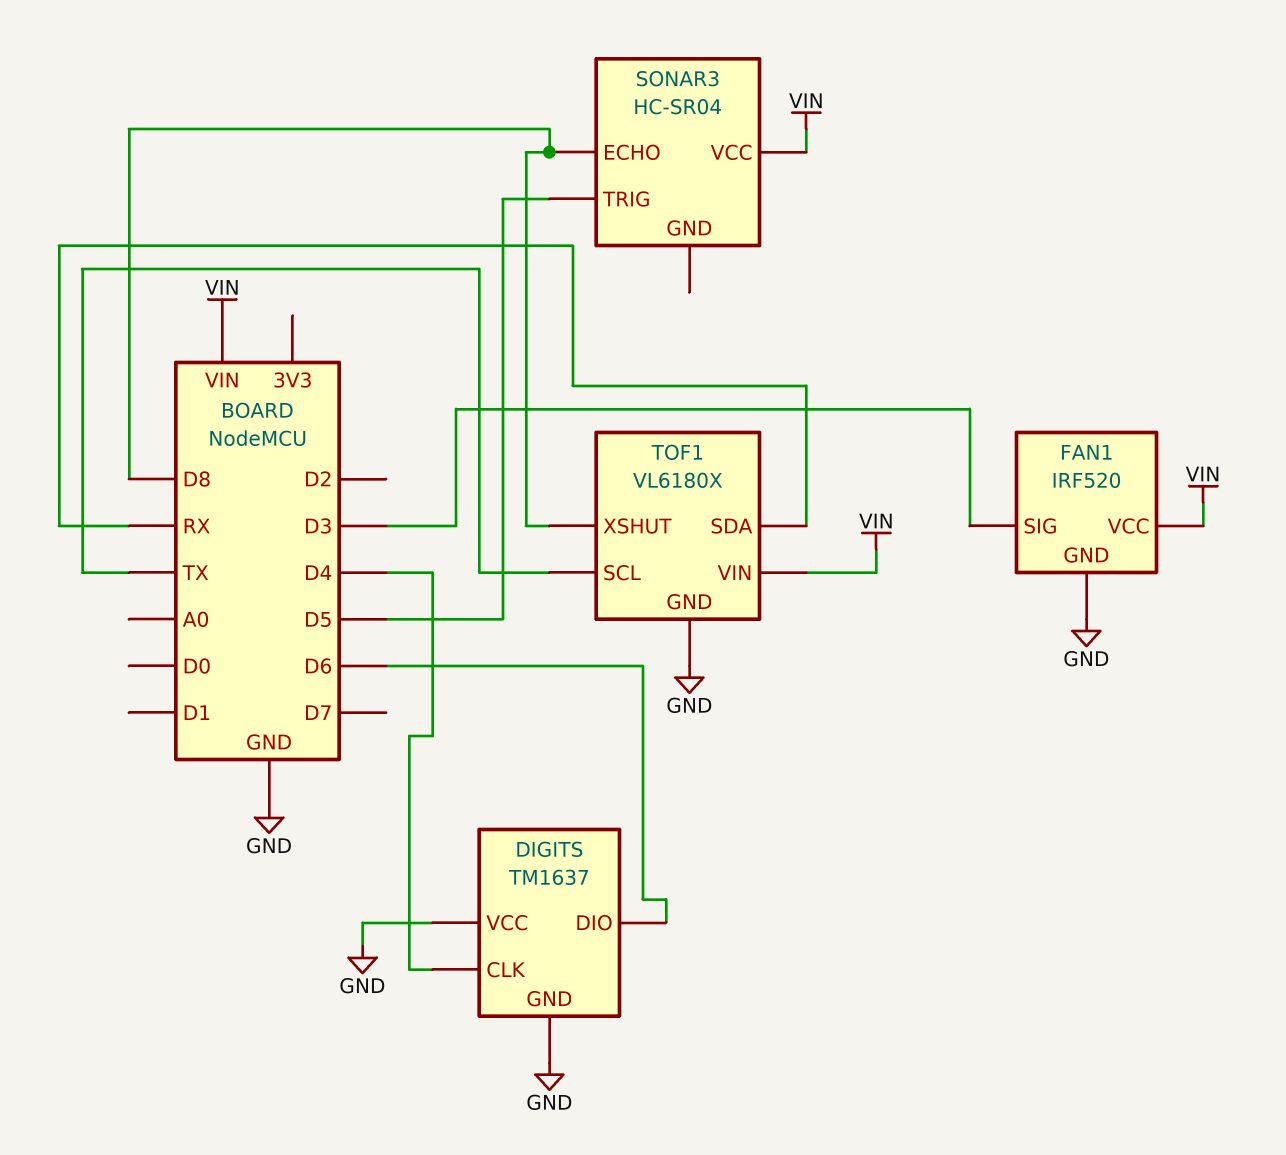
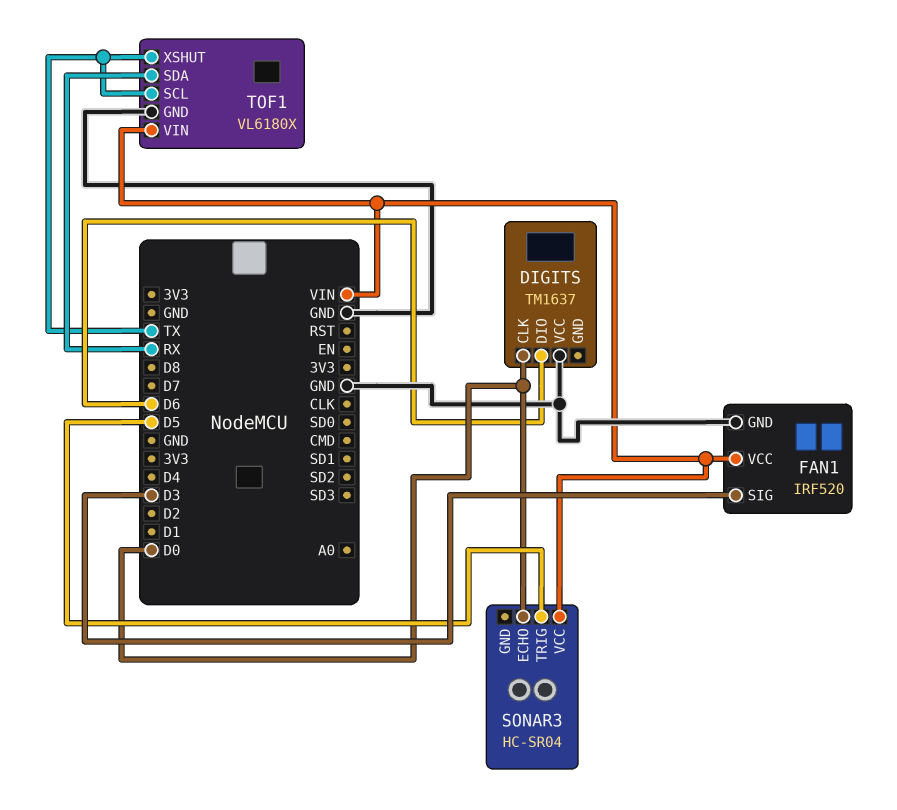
DIGITS pin CLK: D4 -> D0
DIGITS pin GND: GND -> none
SONAR3 pin ECHO: D8 -> D0
TOF1 pin XSHUT: D8 -> TX

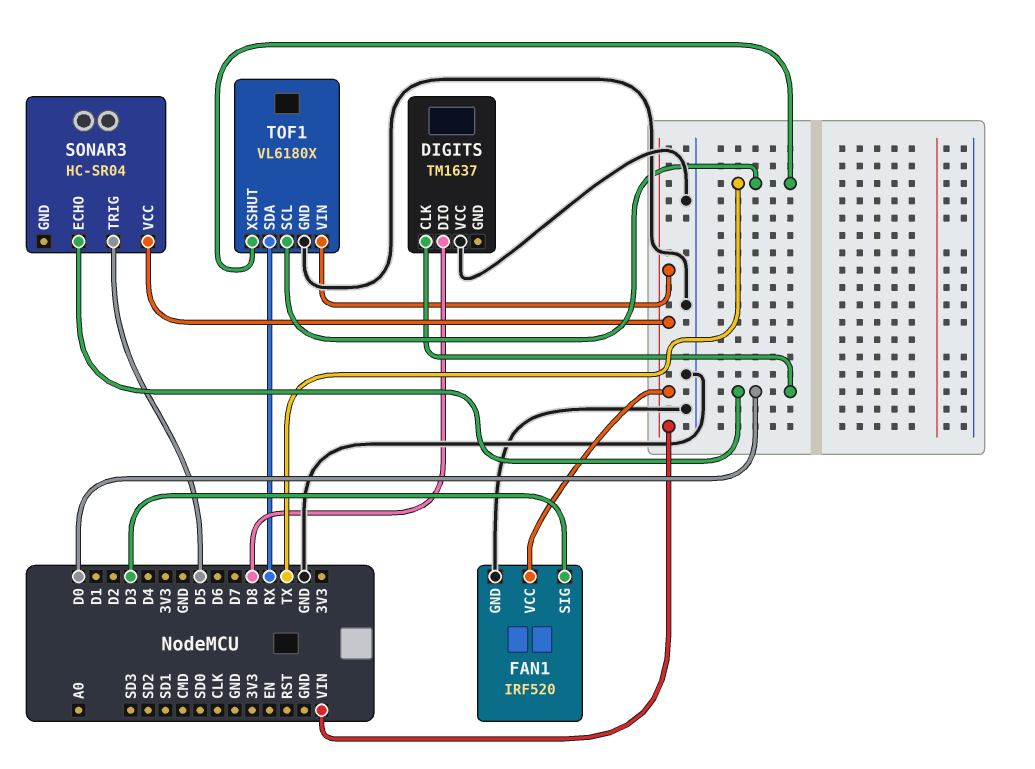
DIGITS pin DIO: D6 -> D8

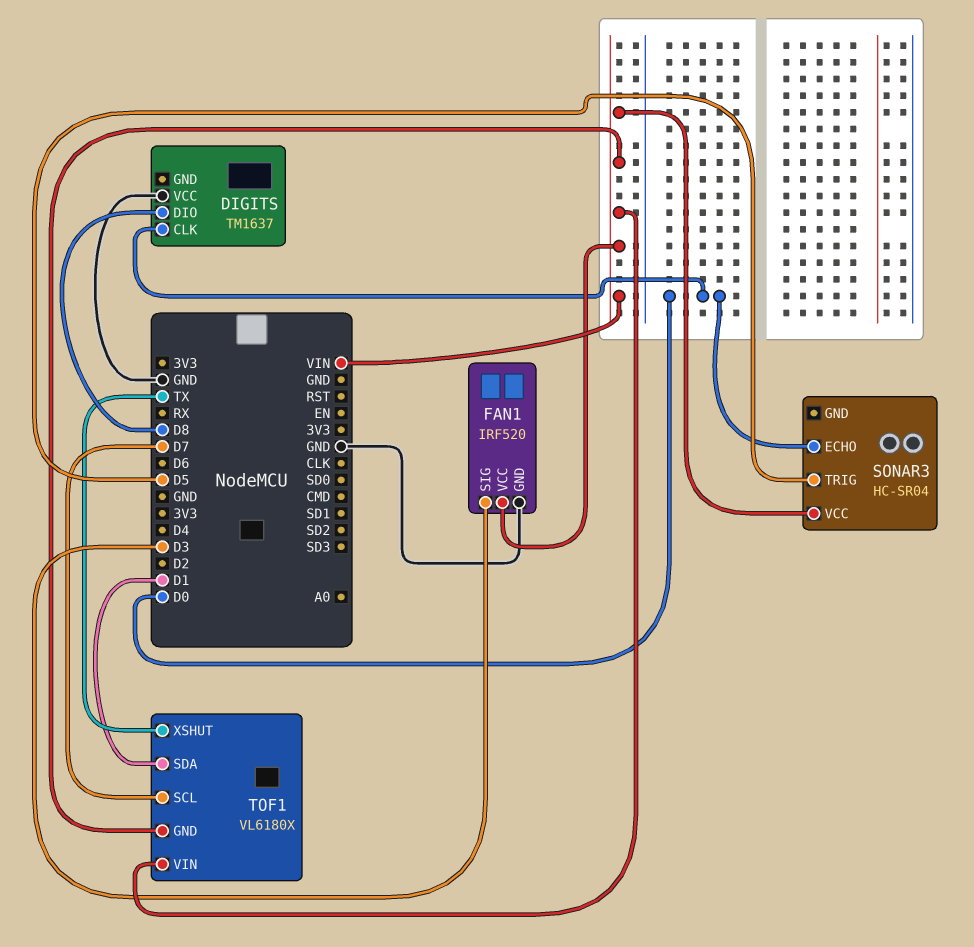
TOF1 pin GND: GND -> VIN
TOF1 pin SCL: TX -> D7
TOF1 pin SDA: RX -> D1

